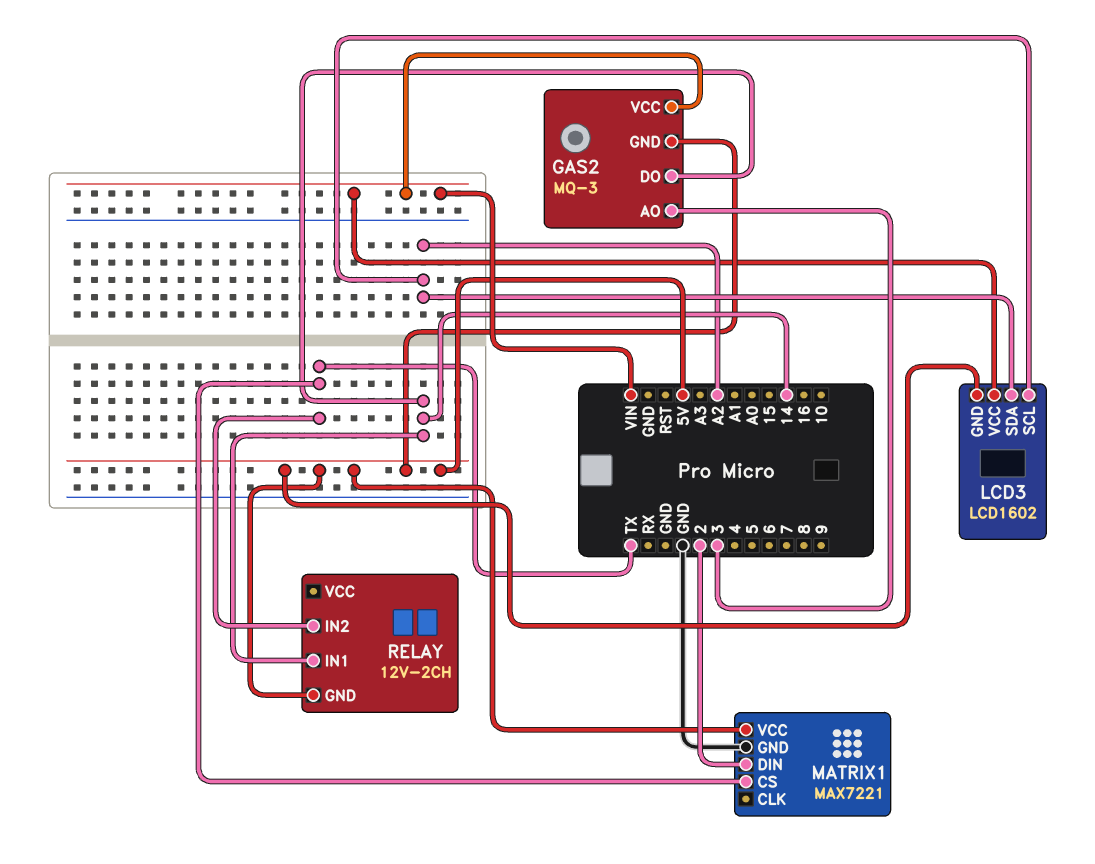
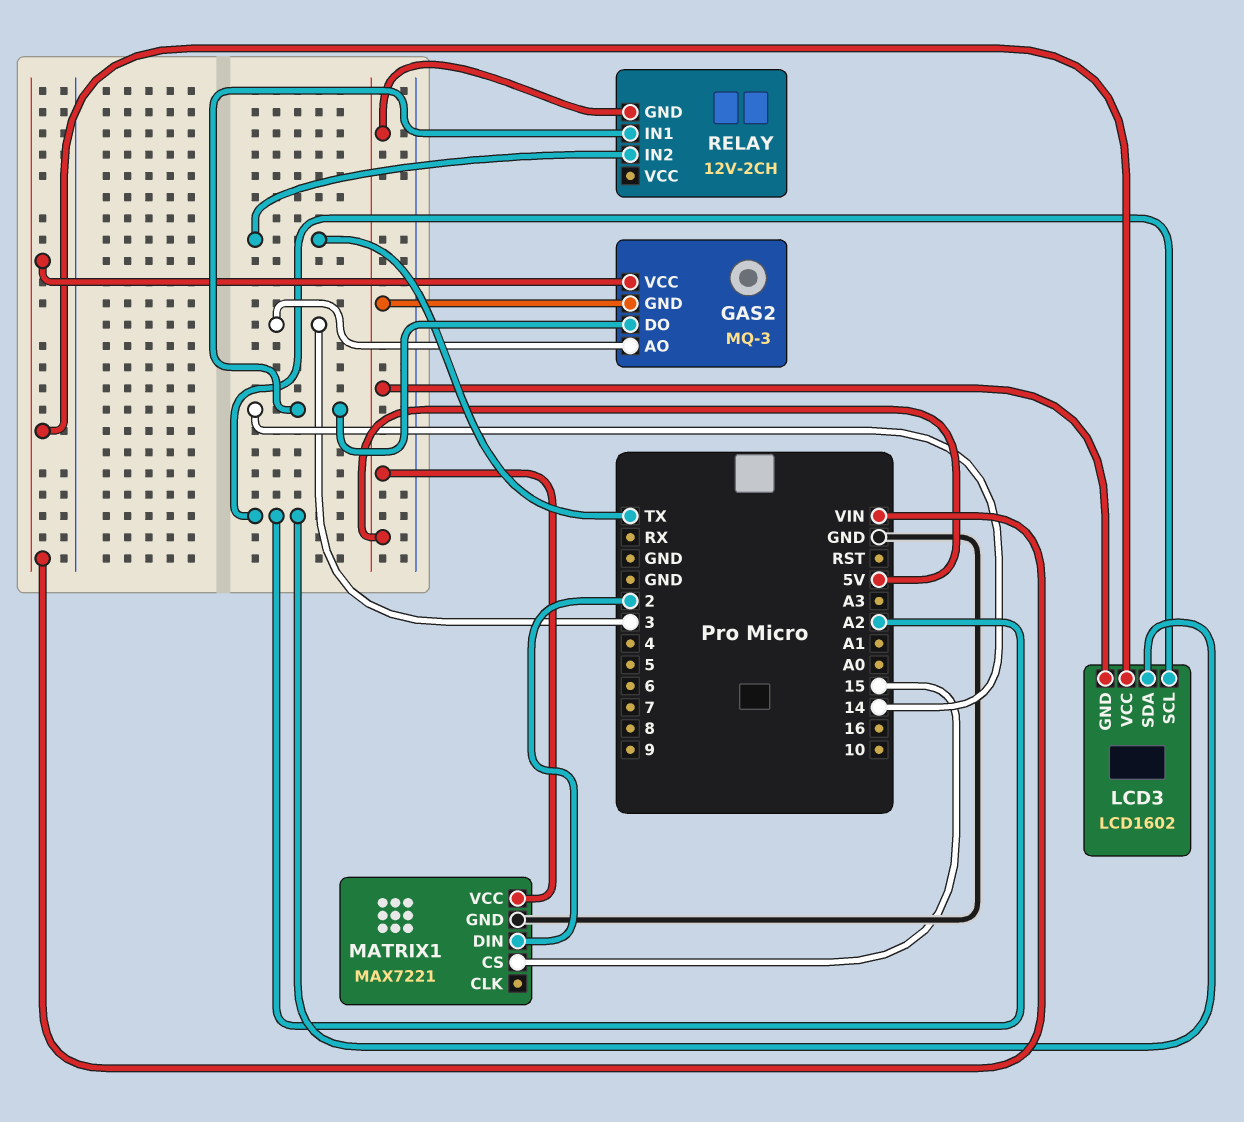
MATRIX1 pin CS: TX -> 15

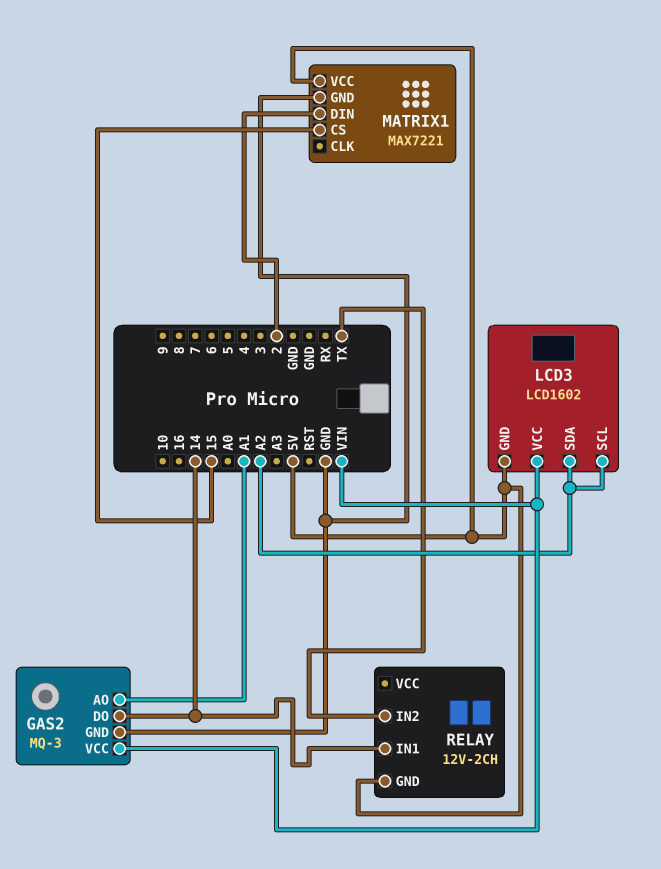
GAS2 pin AO: 3 -> A1
GAS2 pin GND: 5V -> GND

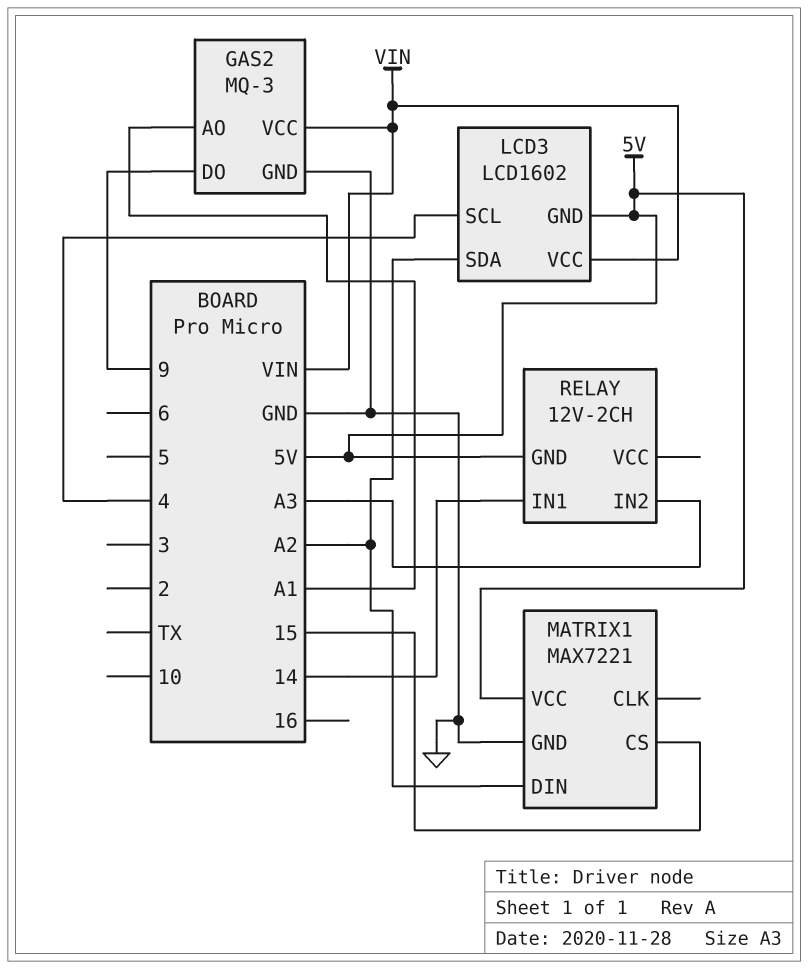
GAS2 pin DO: 14 -> 9
LCD3 pin SCL: A2 -> 4
MATRIX1 pin DIN: 2 -> A2
RELAY pin IN2: TX -> A3

